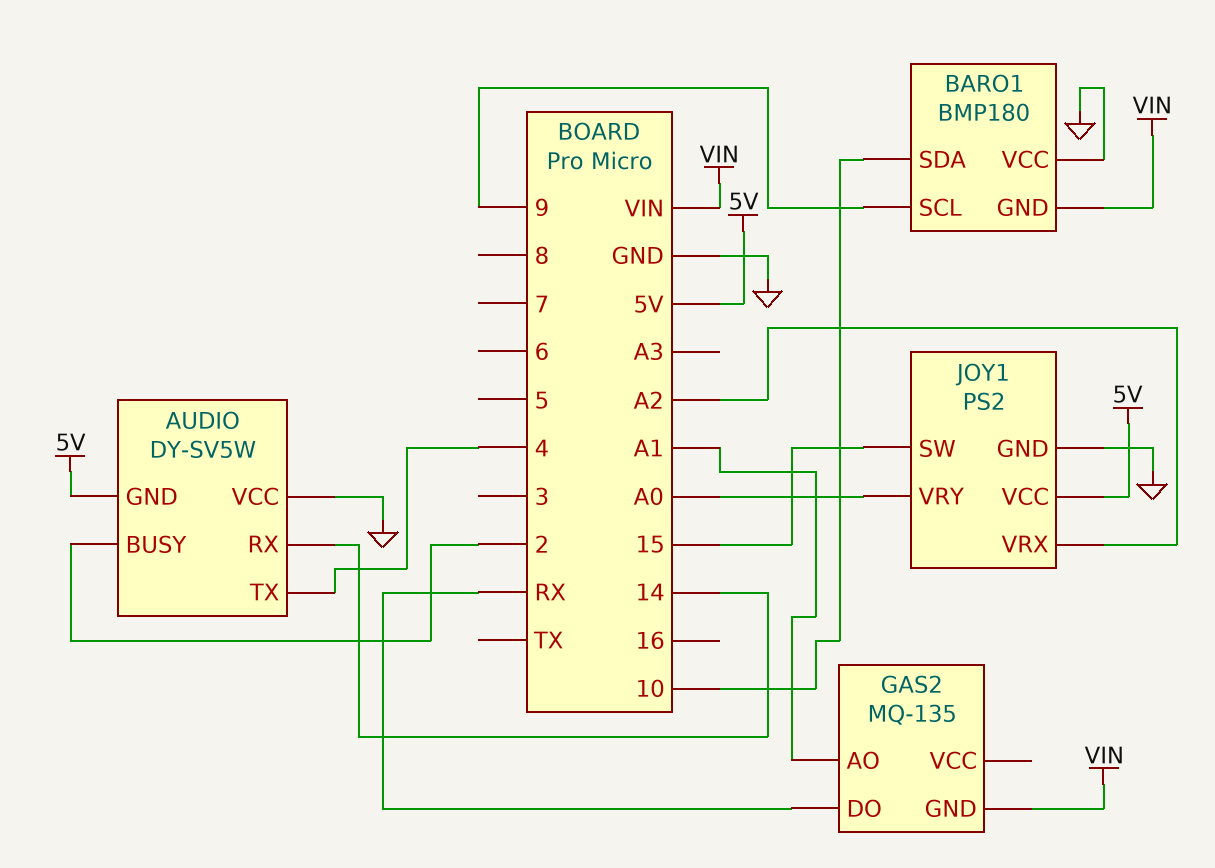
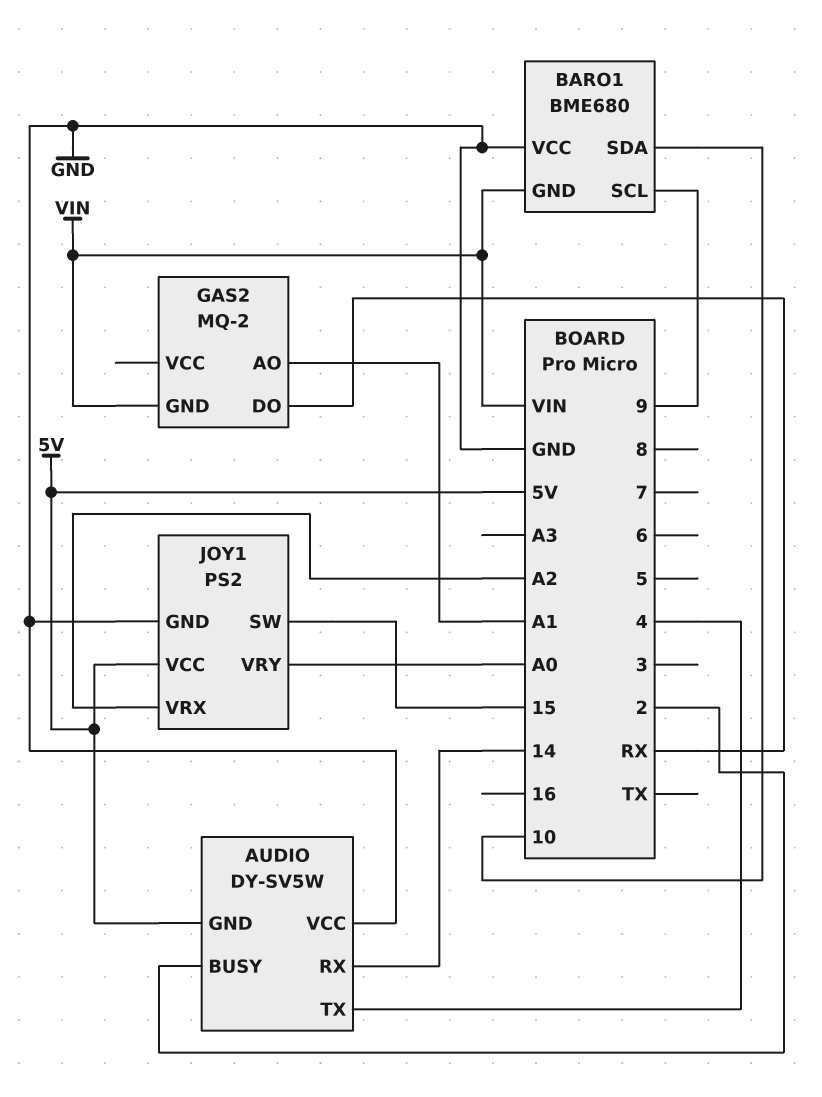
BARO1: BMP180 -> BME680
GAS2: MQ-135 -> MQ-2

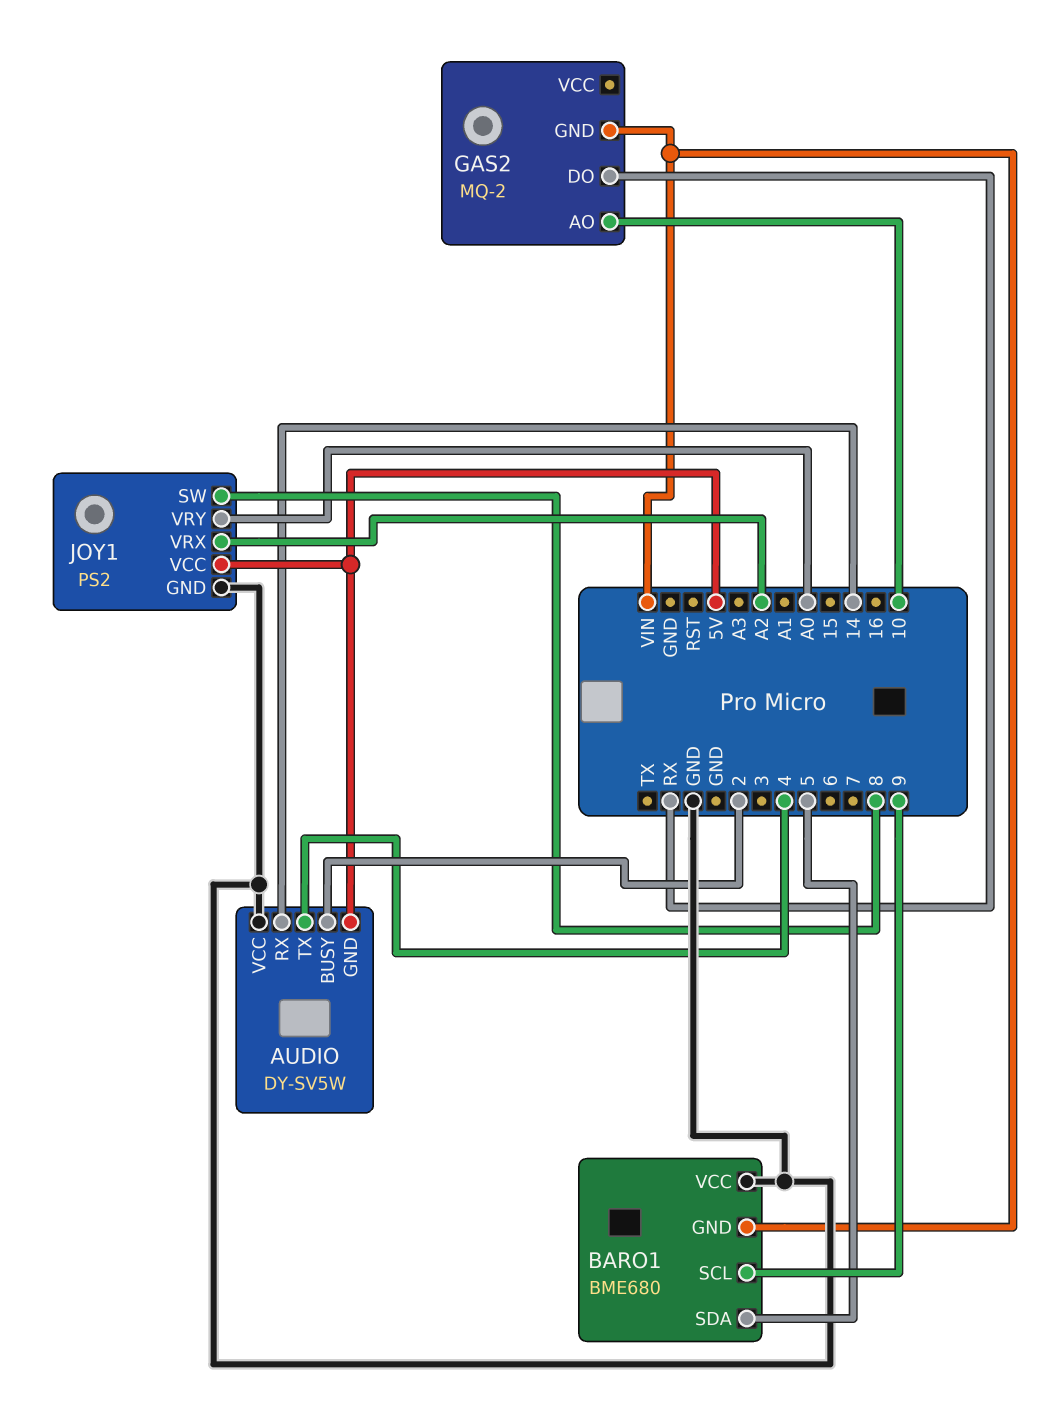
BARO1 pin SDA: 10 -> 5
GAS2 pin AO: A1 -> 10
JOY1 pin SW: 15 -> 8

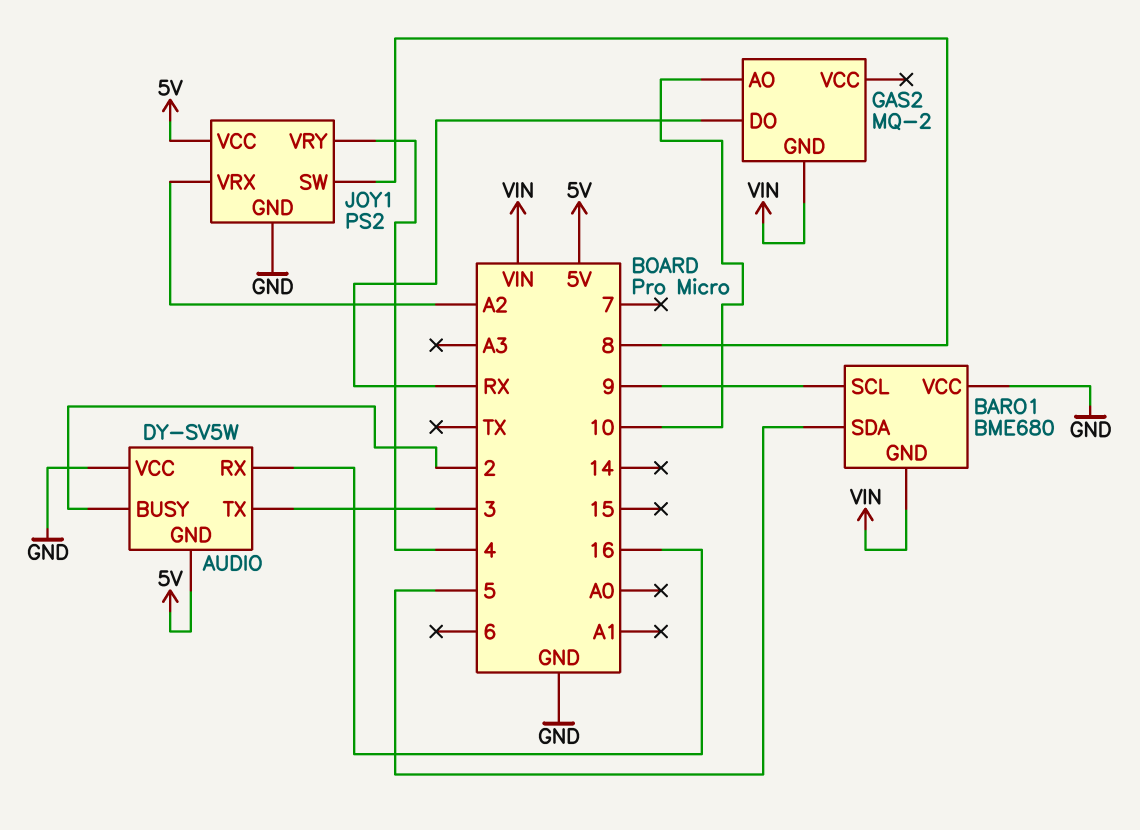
AUDIO pin RX: 14 -> 16
AUDIO pin TX: 4 -> 3
JOY1 pin VRY: A0 -> 4

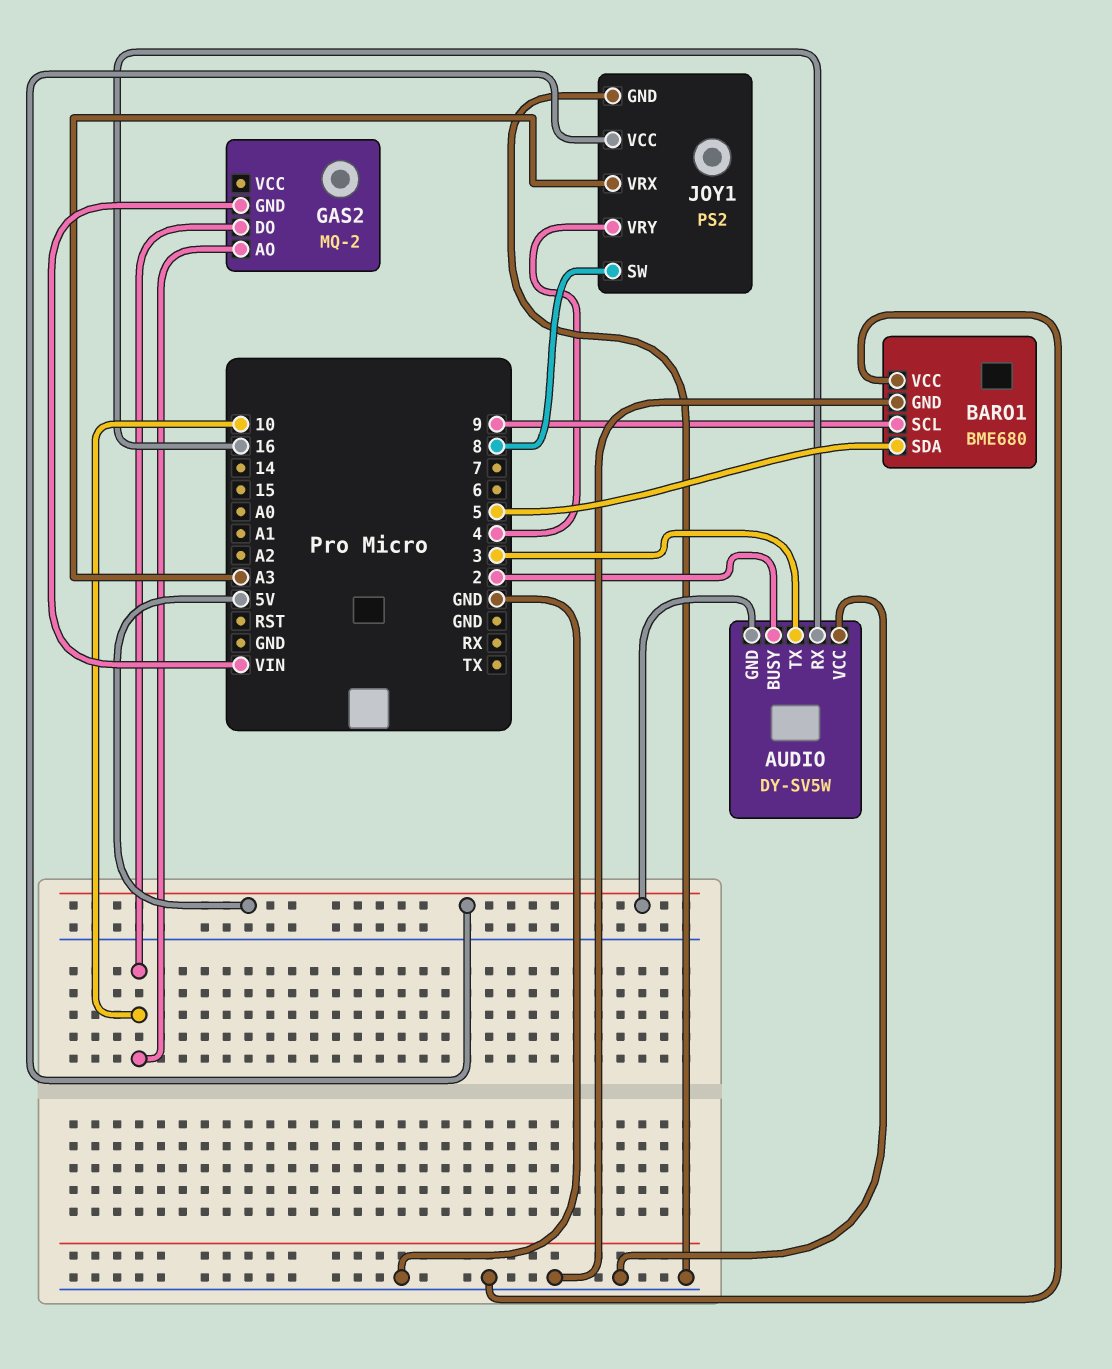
BARO1 pin GND: VIN -> GND
GAS2 pin DO: RX -> 10
JOY1 pin VRX: A2 -> A3

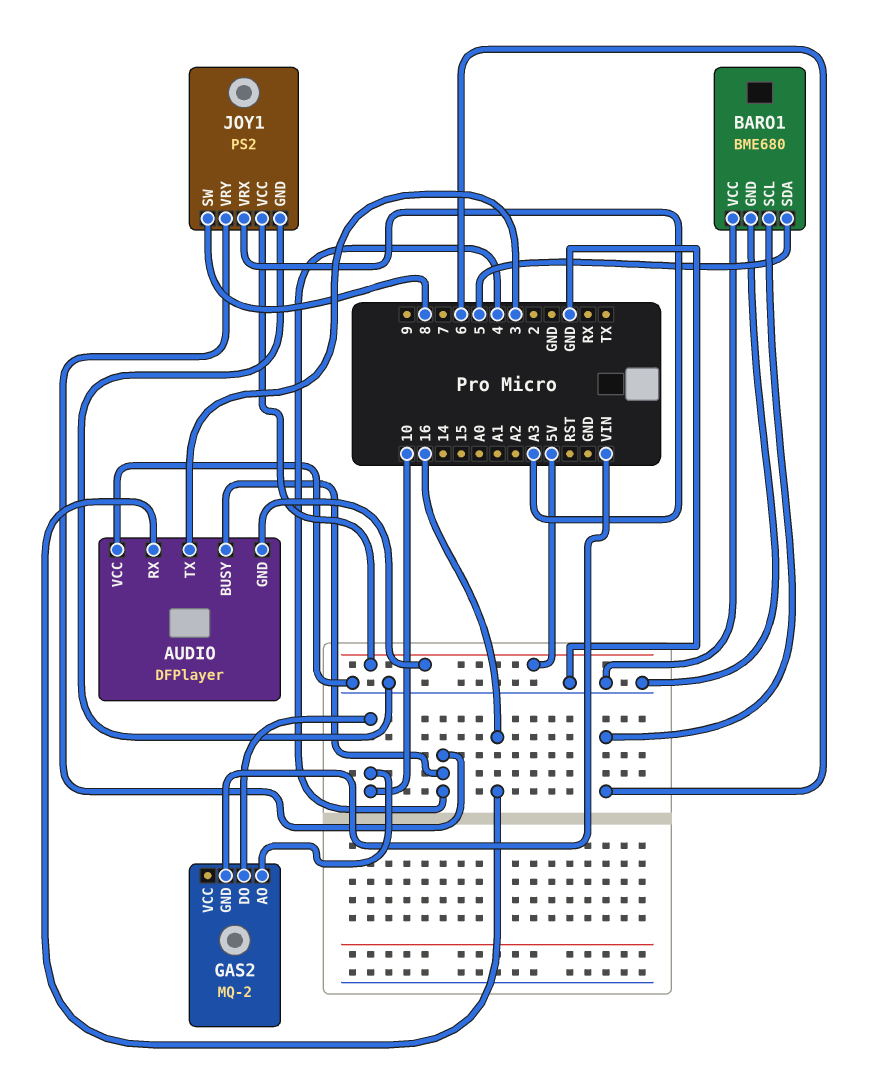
AUDIO: DY-SV5W -> DFPlayer
AUDIO pin BUSY: 2 -> 4
BARO1 pin SCL: 9 -> 6

